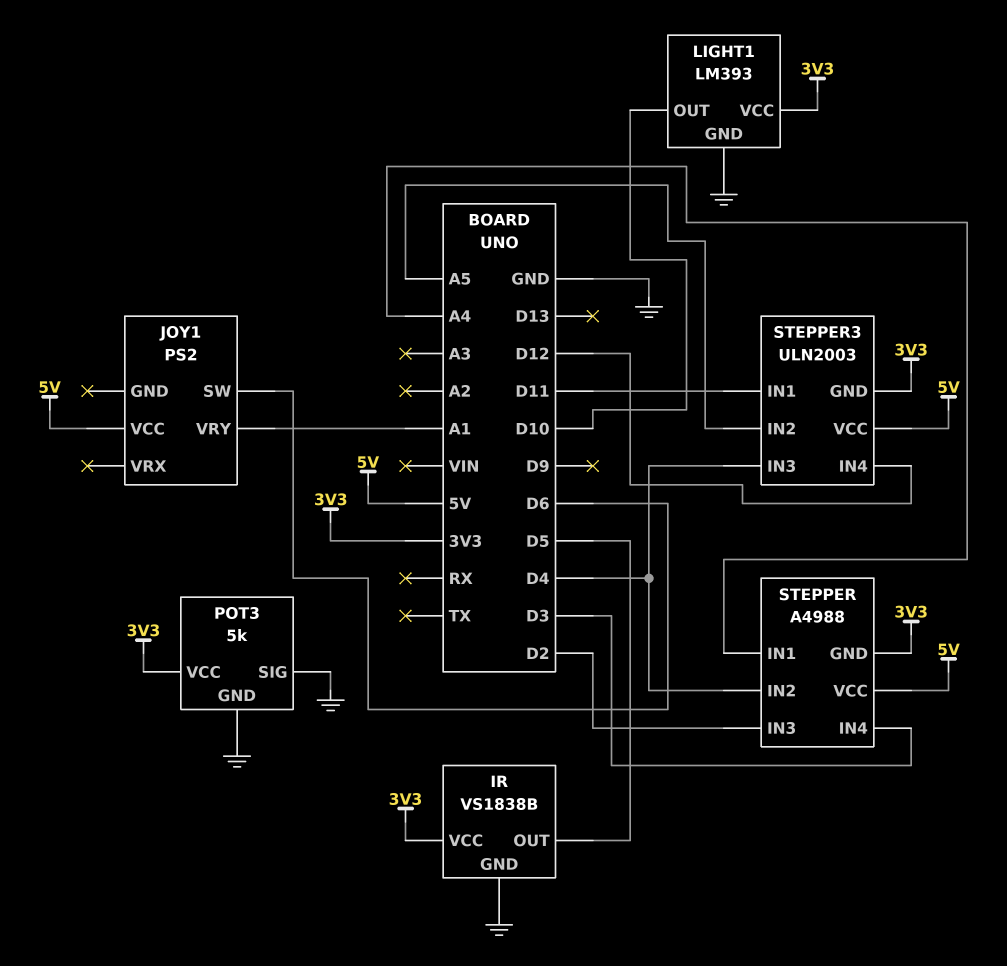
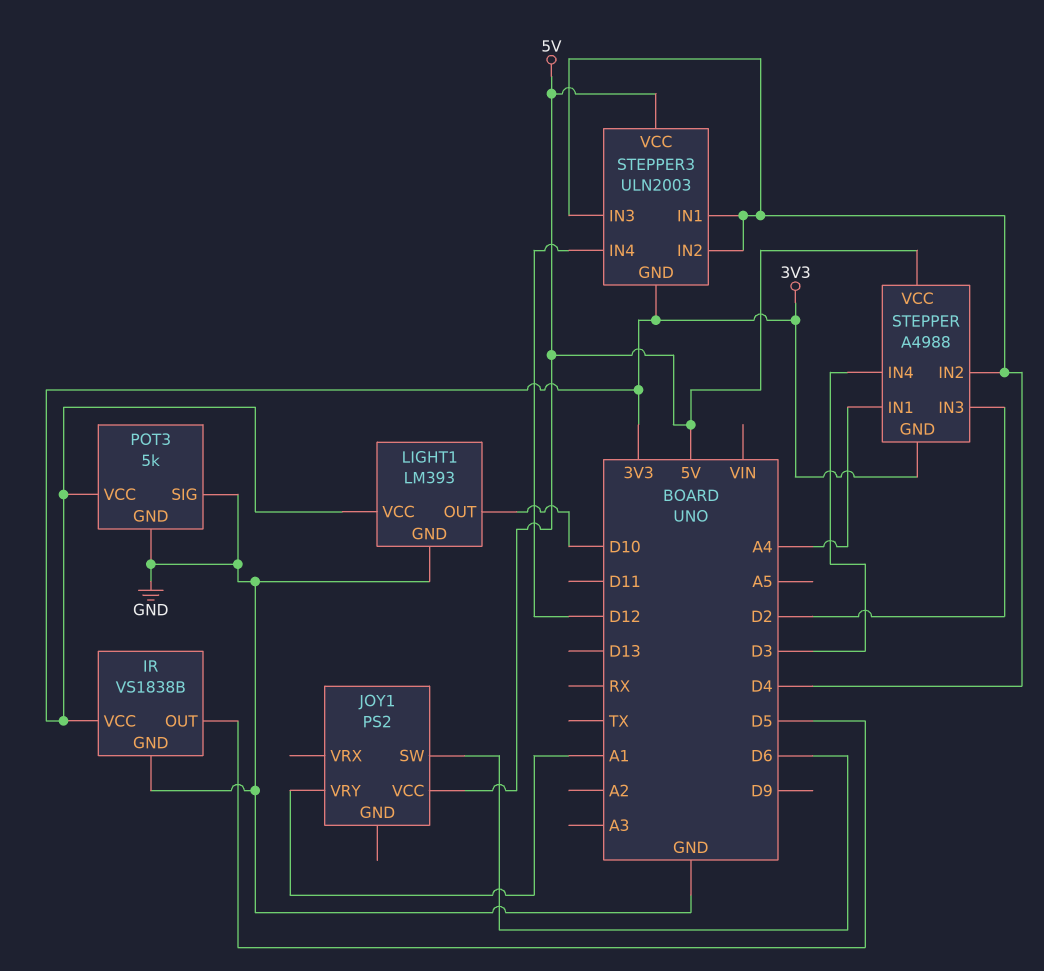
STEPPER3 pin IN1: D11 -> D4
STEPPER3 pin IN2: A5 -> D4

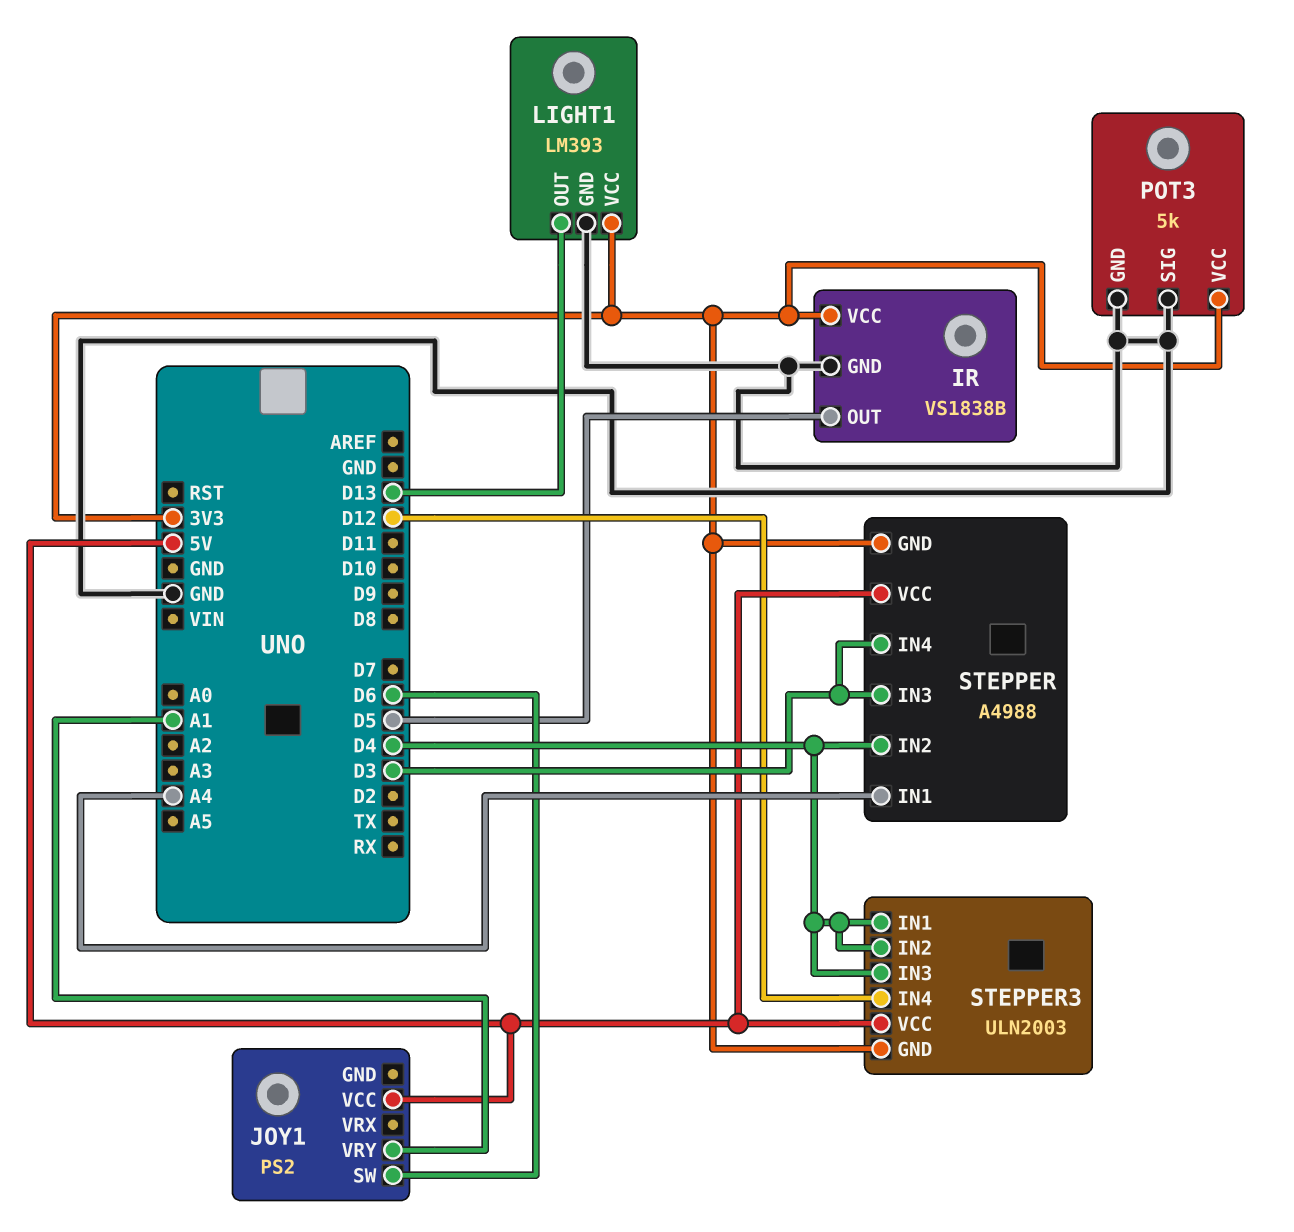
LIGHT1 pin OUT: D10 -> D13
STEPPER pin IN3: D2 -> D3

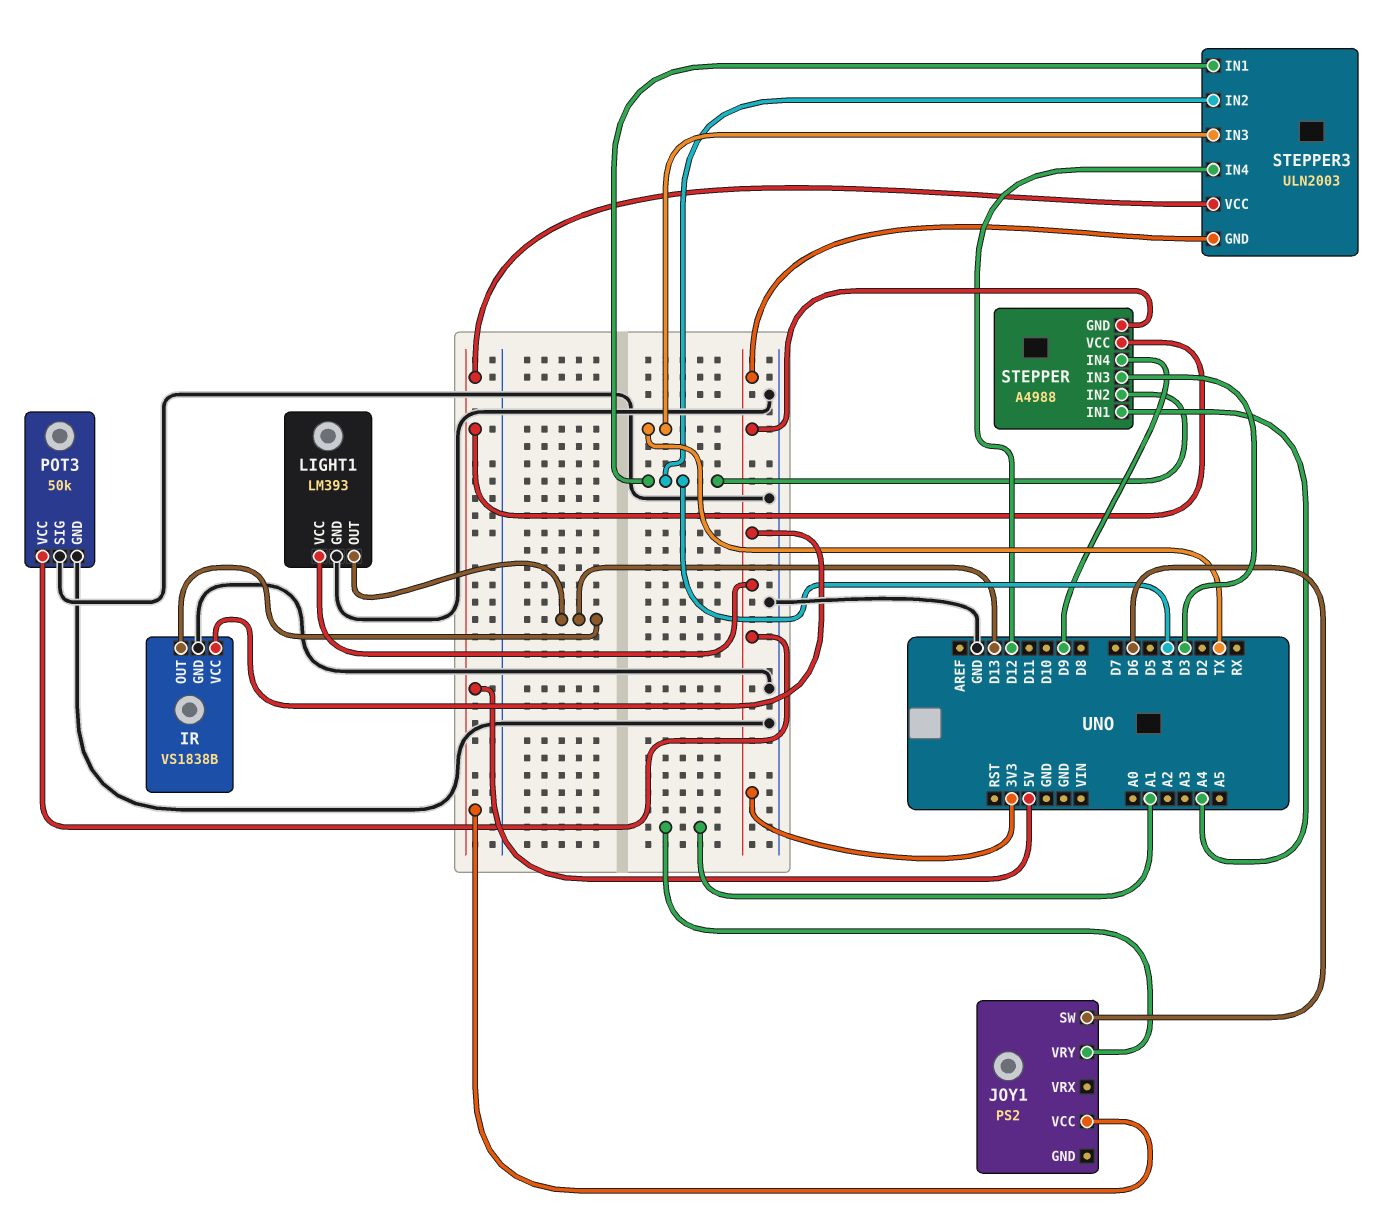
IR pin OUT: D5 -> D13
POT3: 5k -> 50k
STEPPER pin IN4: D3 -> D9
STEPPER3 pin IN3: D4 -> TX

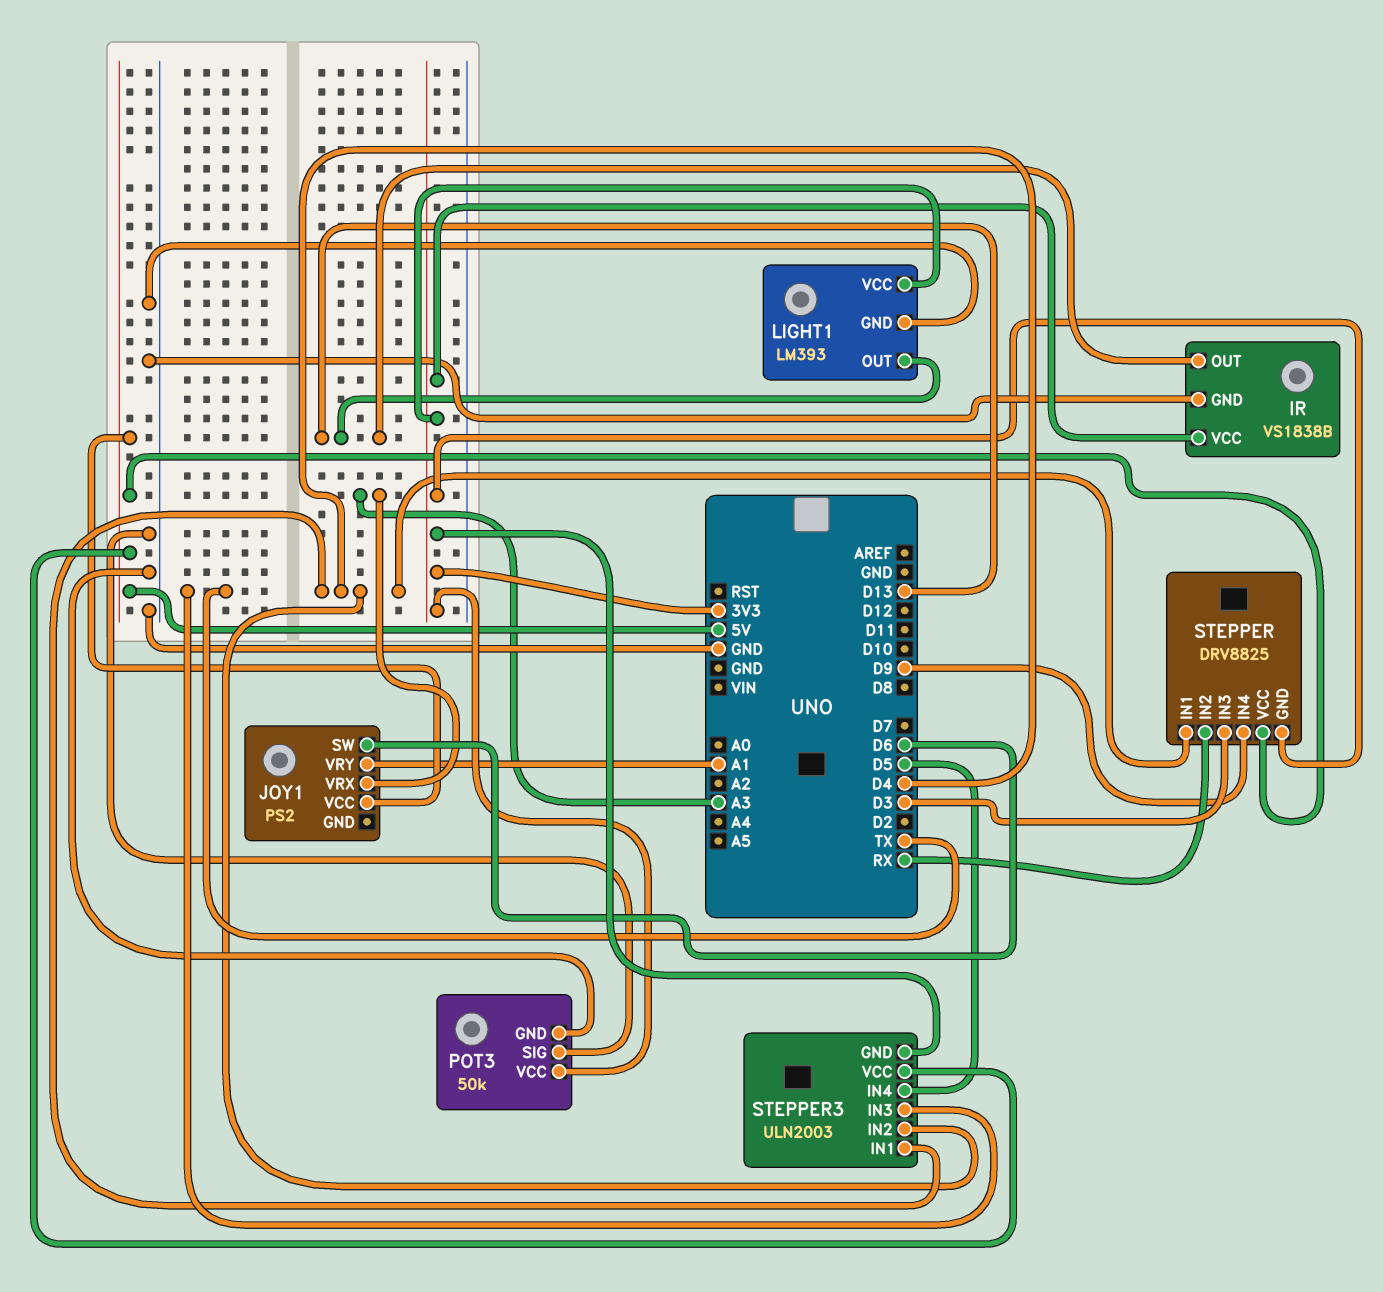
JOY1 pin VRX: none -> A3
STEPPER: A4988 -> DRV8825
STEPPER pin IN1: A4 -> D4
STEPPER pin IN2: D4 -> RX
STEPPER3 pin IN4: D12 -> D5

